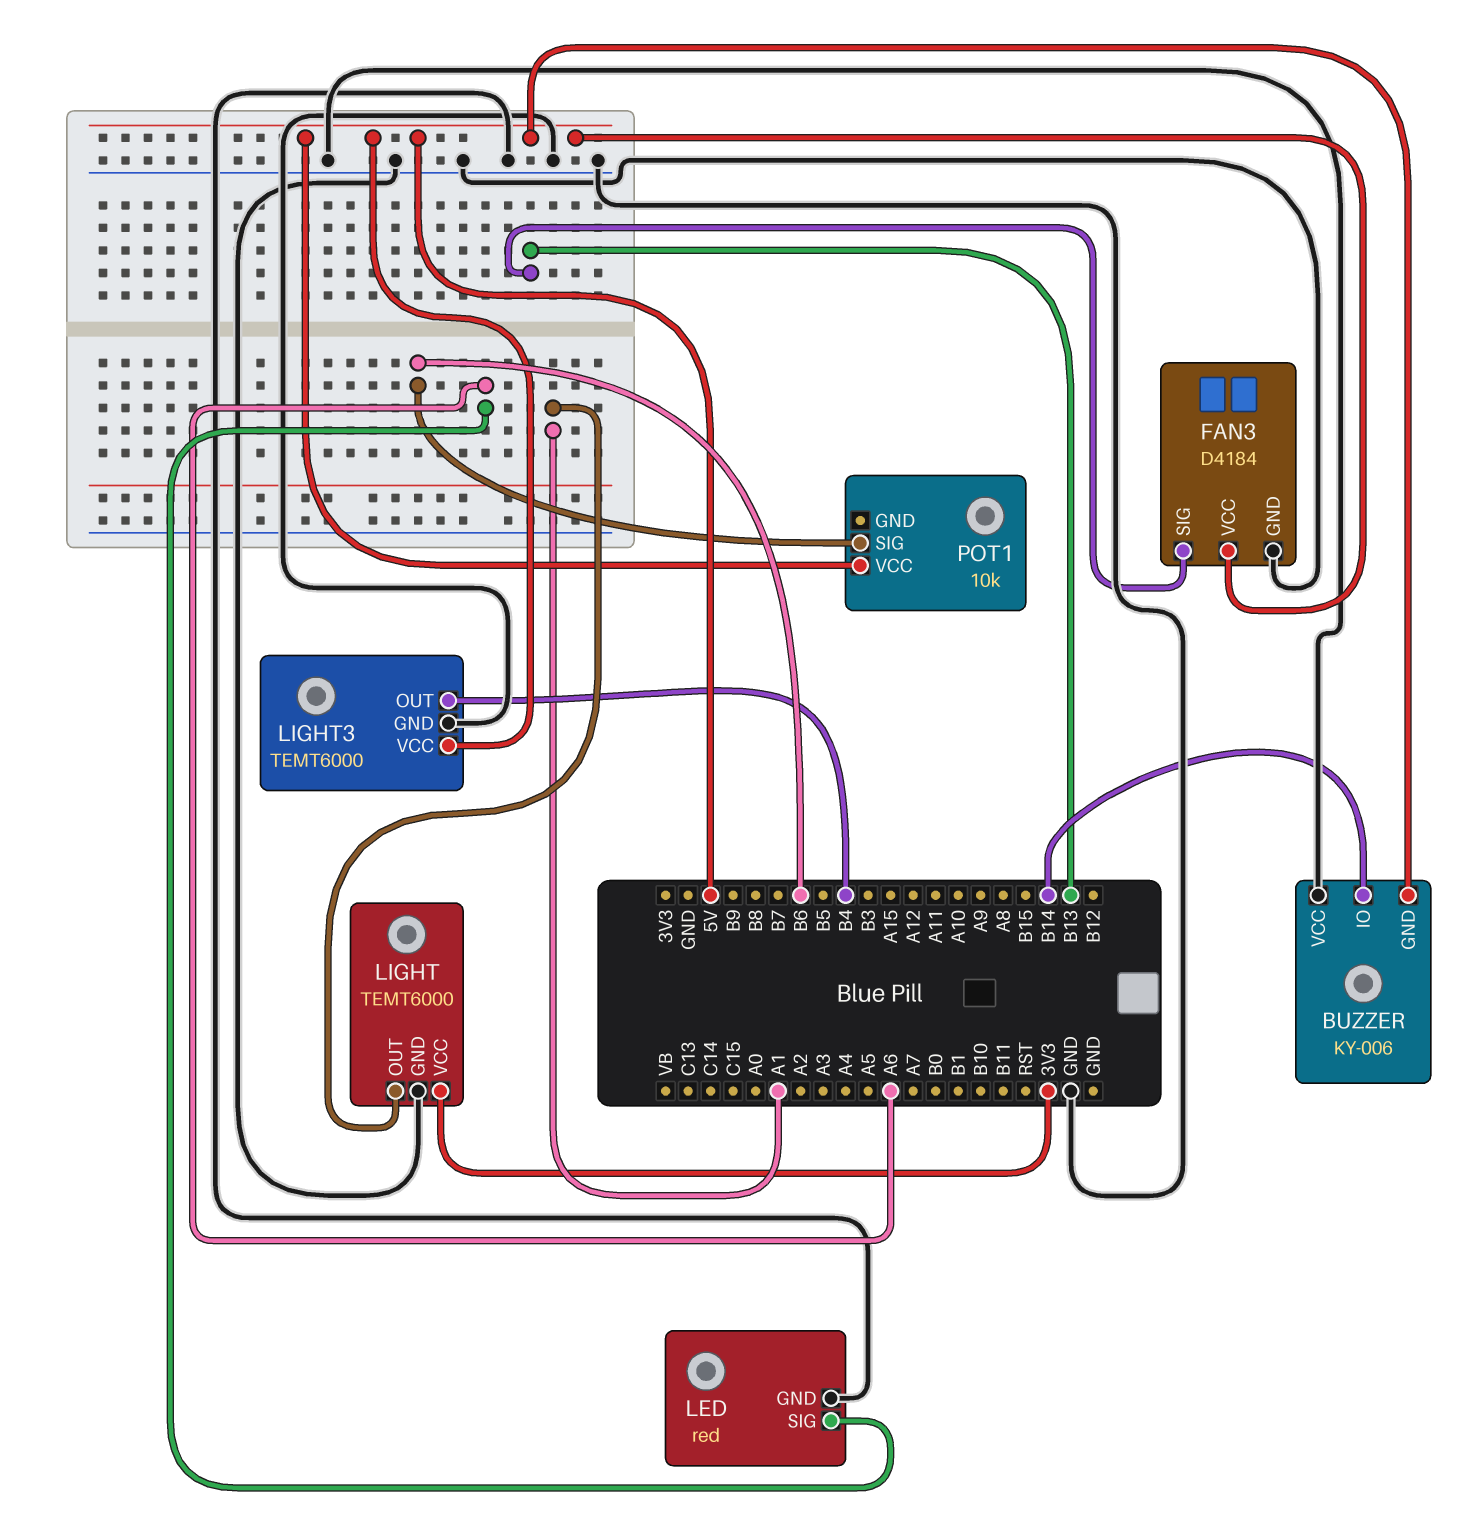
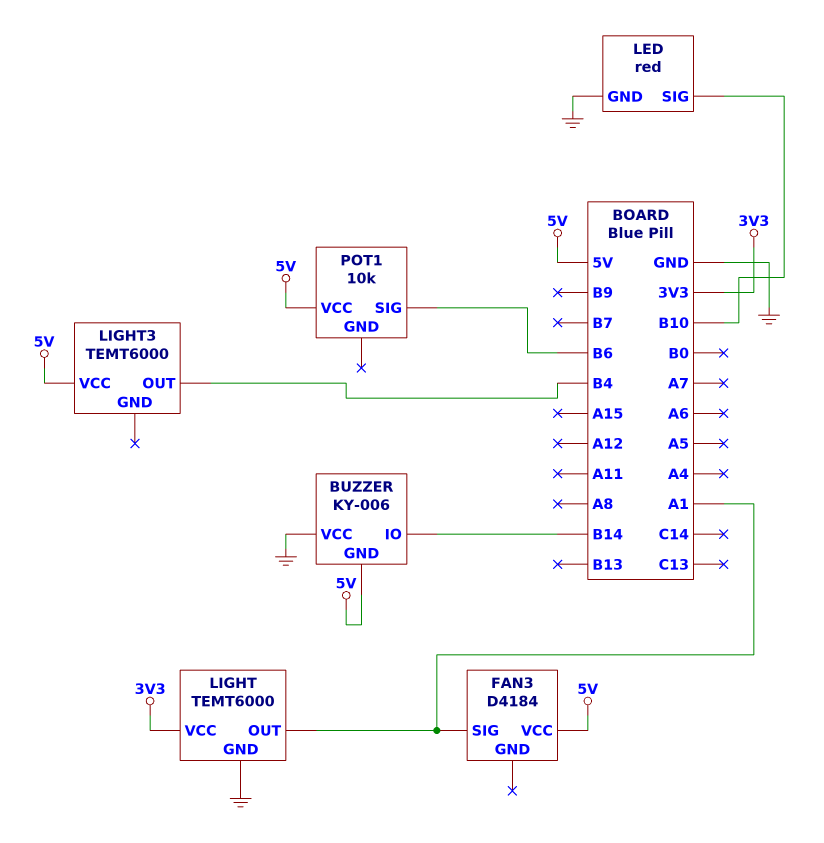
FAN3 pin GND: GND -> none
FAN3 pin SIG: B13 -> A1
LED pin SIG: A6 -> B10
LIGHT3 pin GND: GND -> none

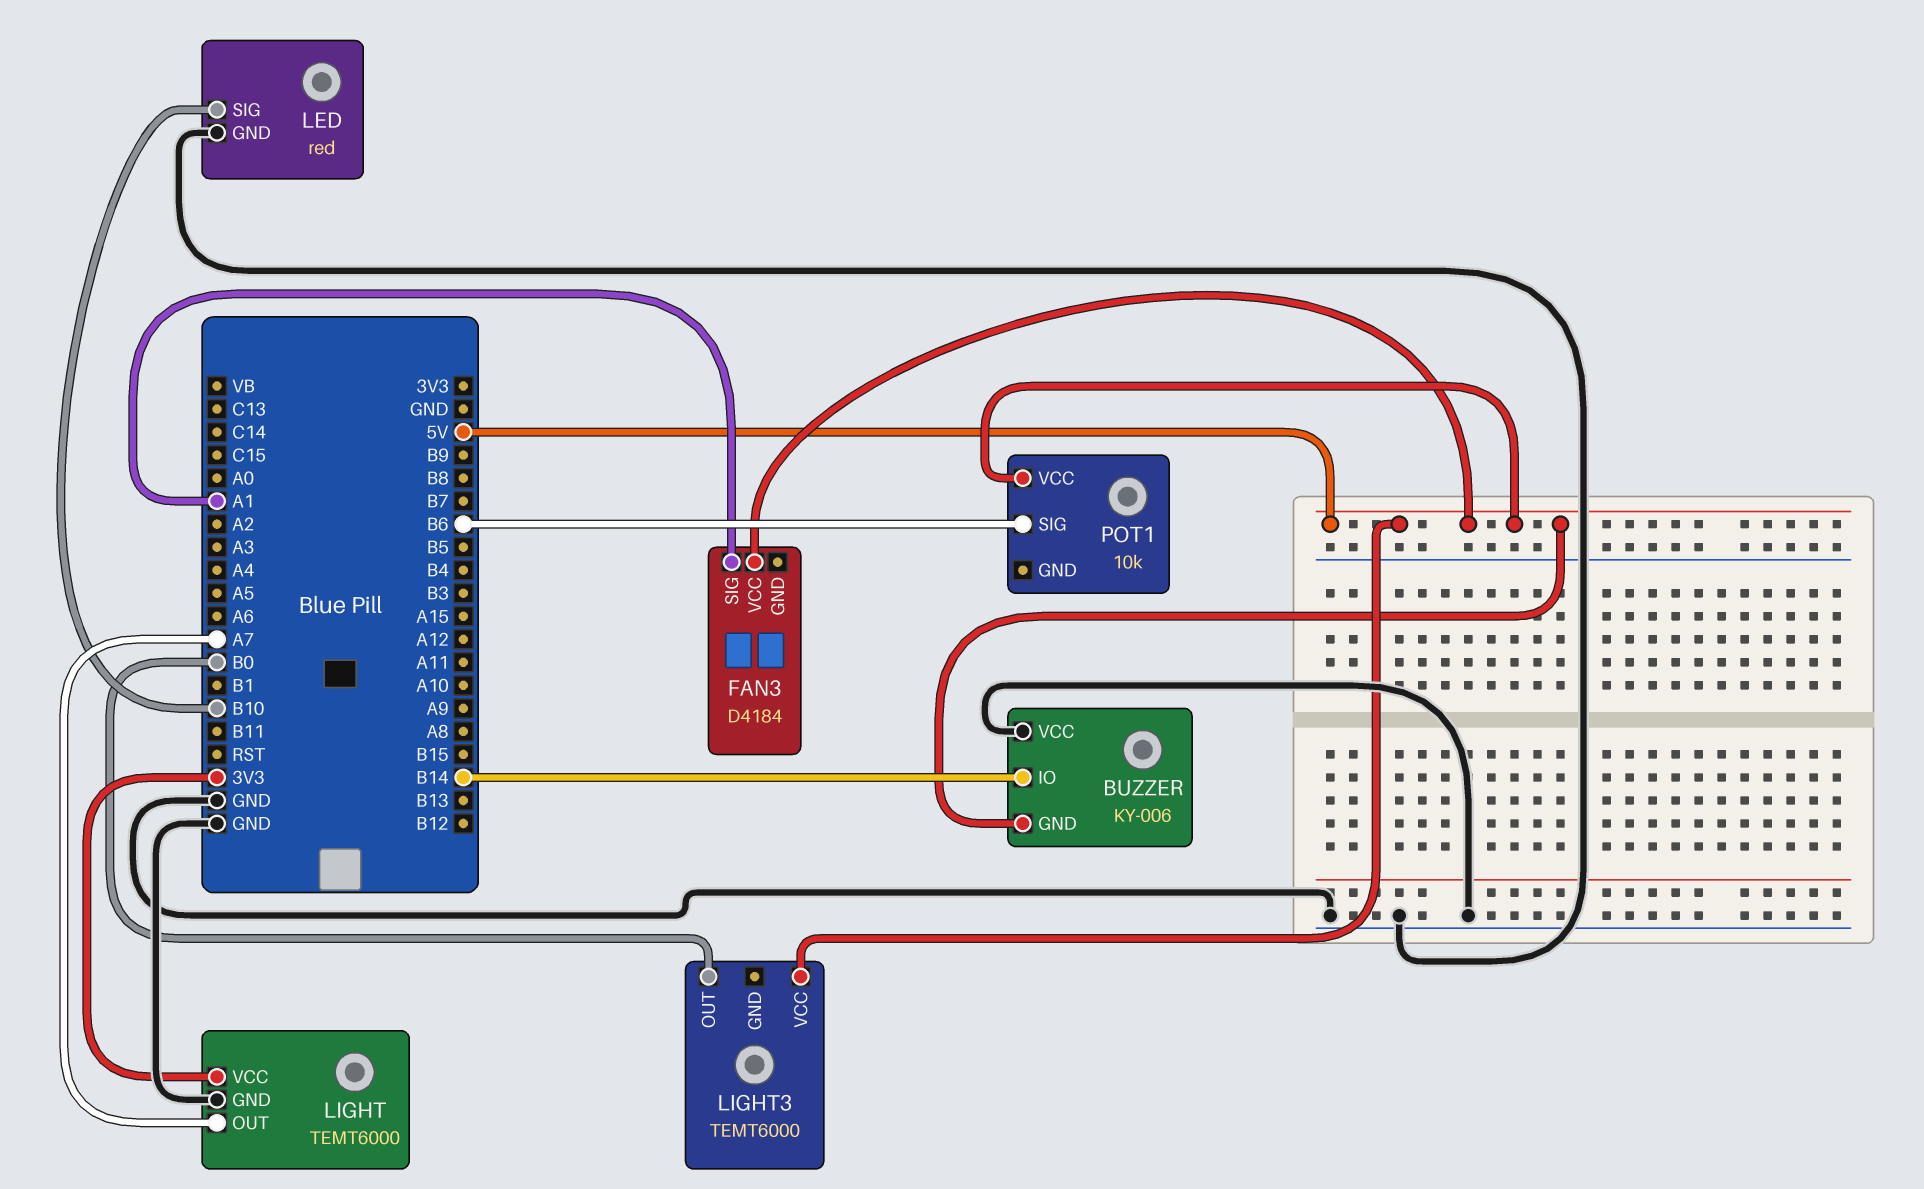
LIGHT pin OUT: A1 -> A7
LIGHT3 pin OUT: B4 -> B0

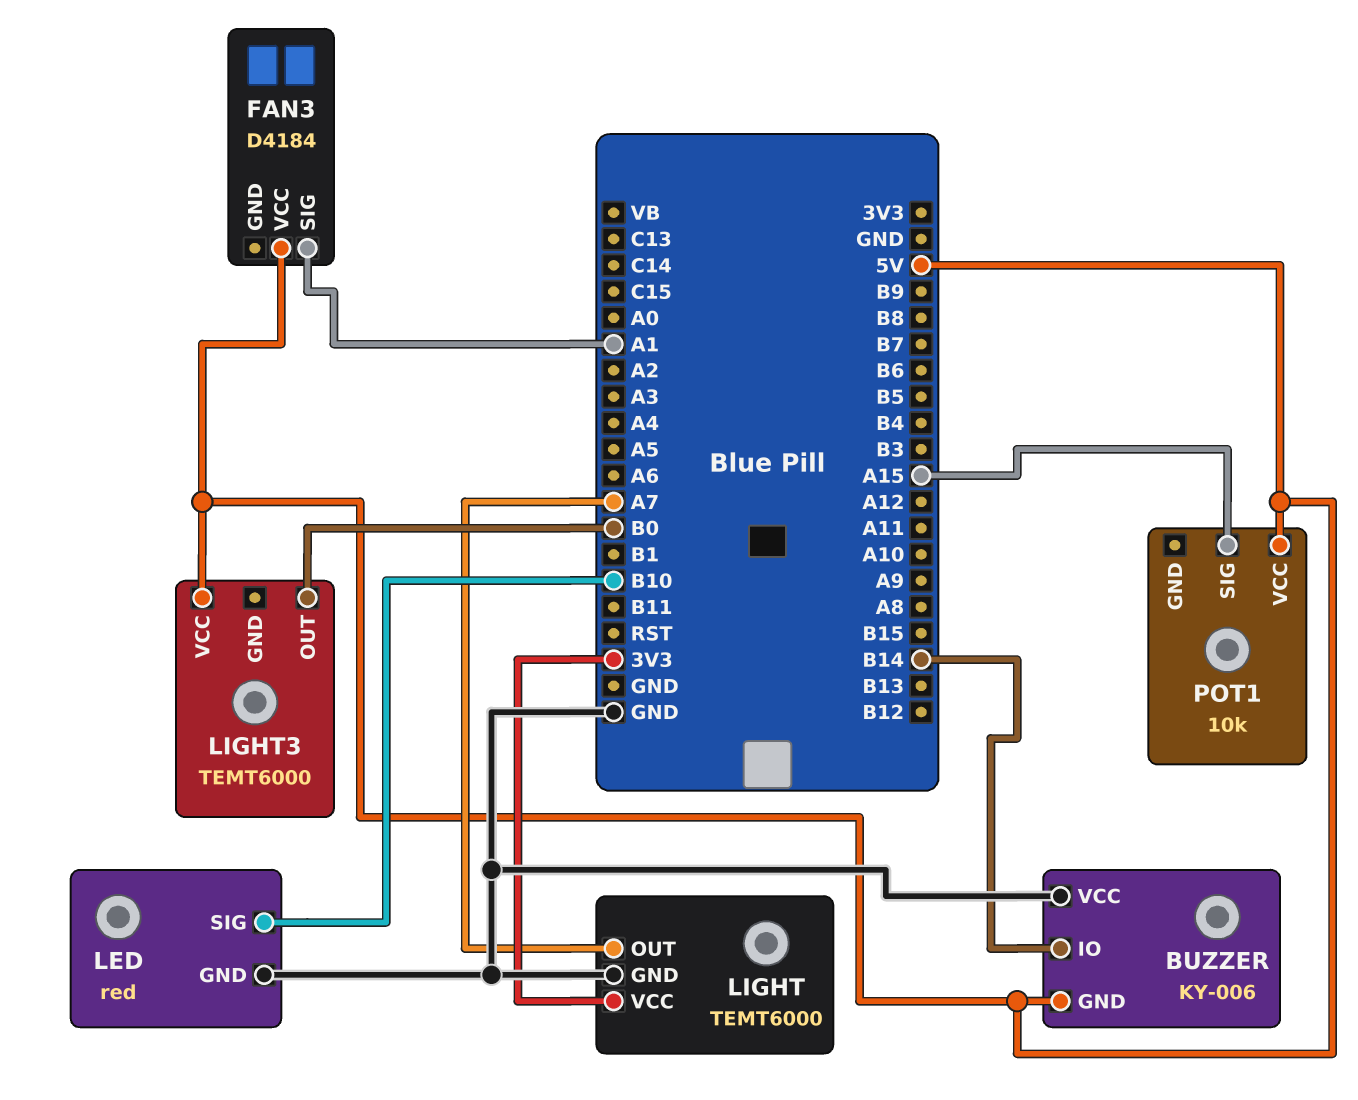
POT1 pin SIG: B6 -> A15

